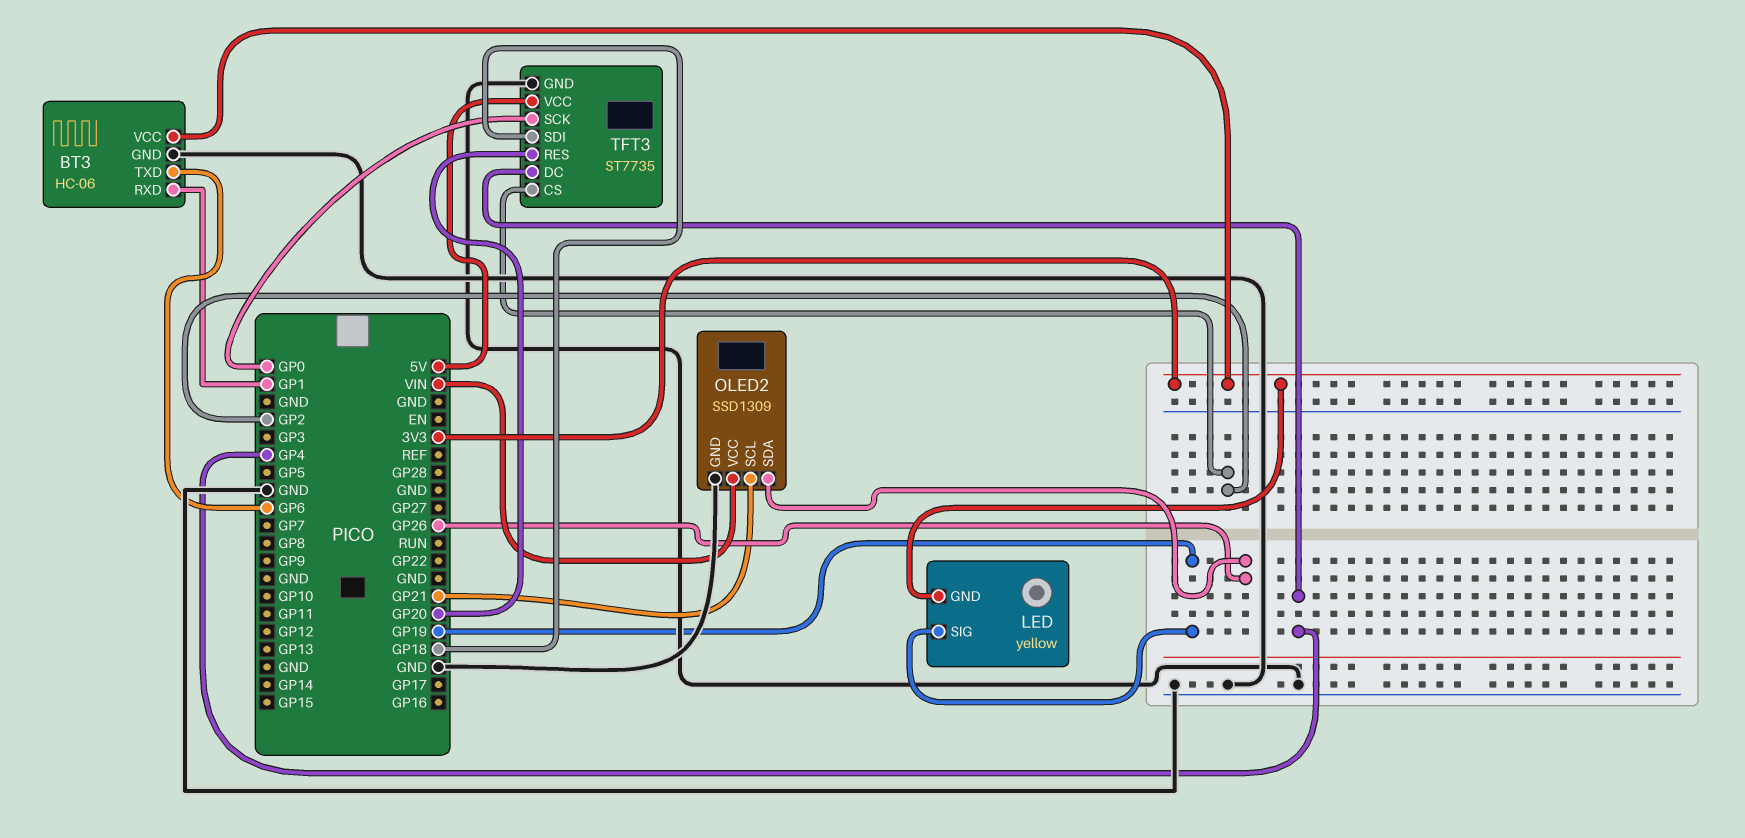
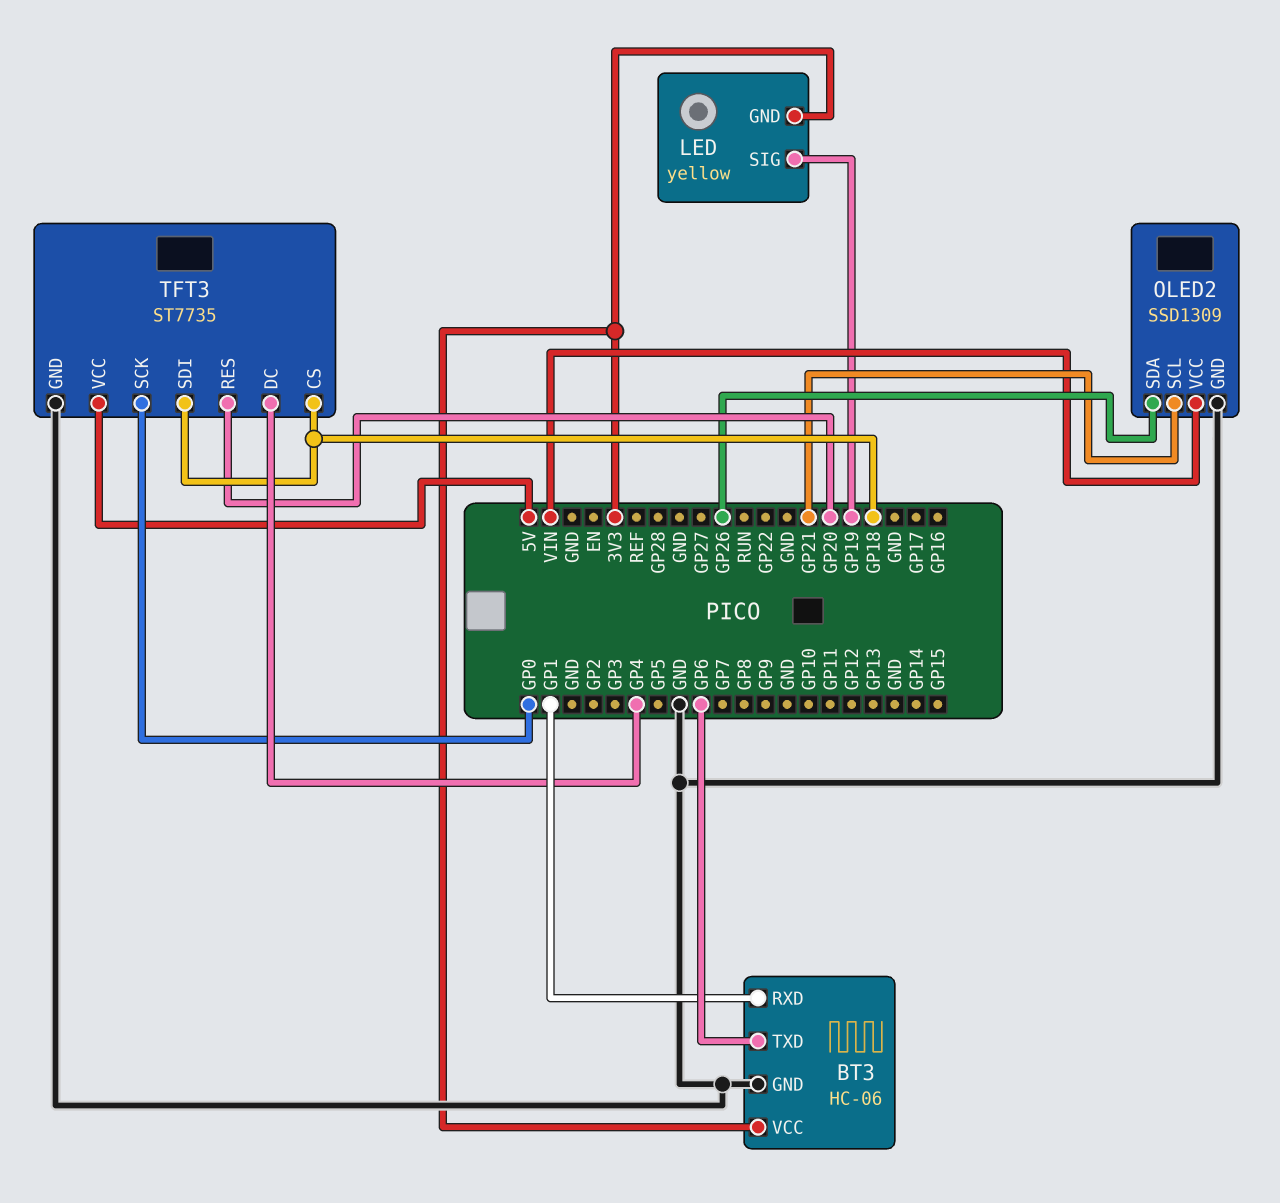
TFT3 pin CS: GP2 -> GP18

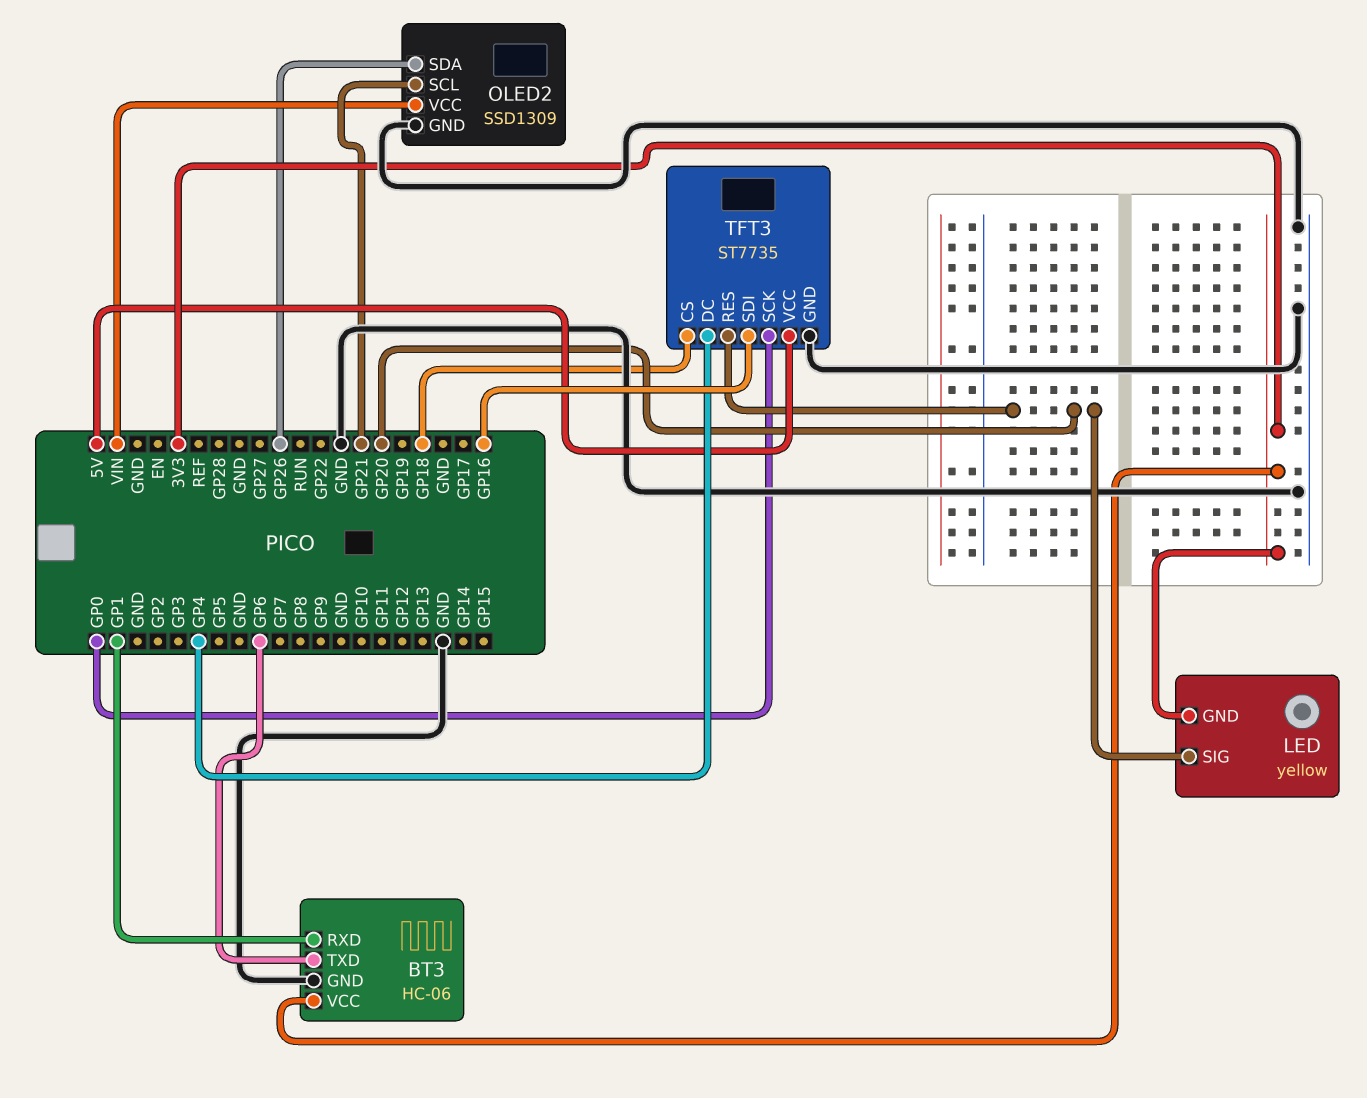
LED pin SIG: GP19 -> GP20
TFT3 pin SDI: GP18 -> GP16

